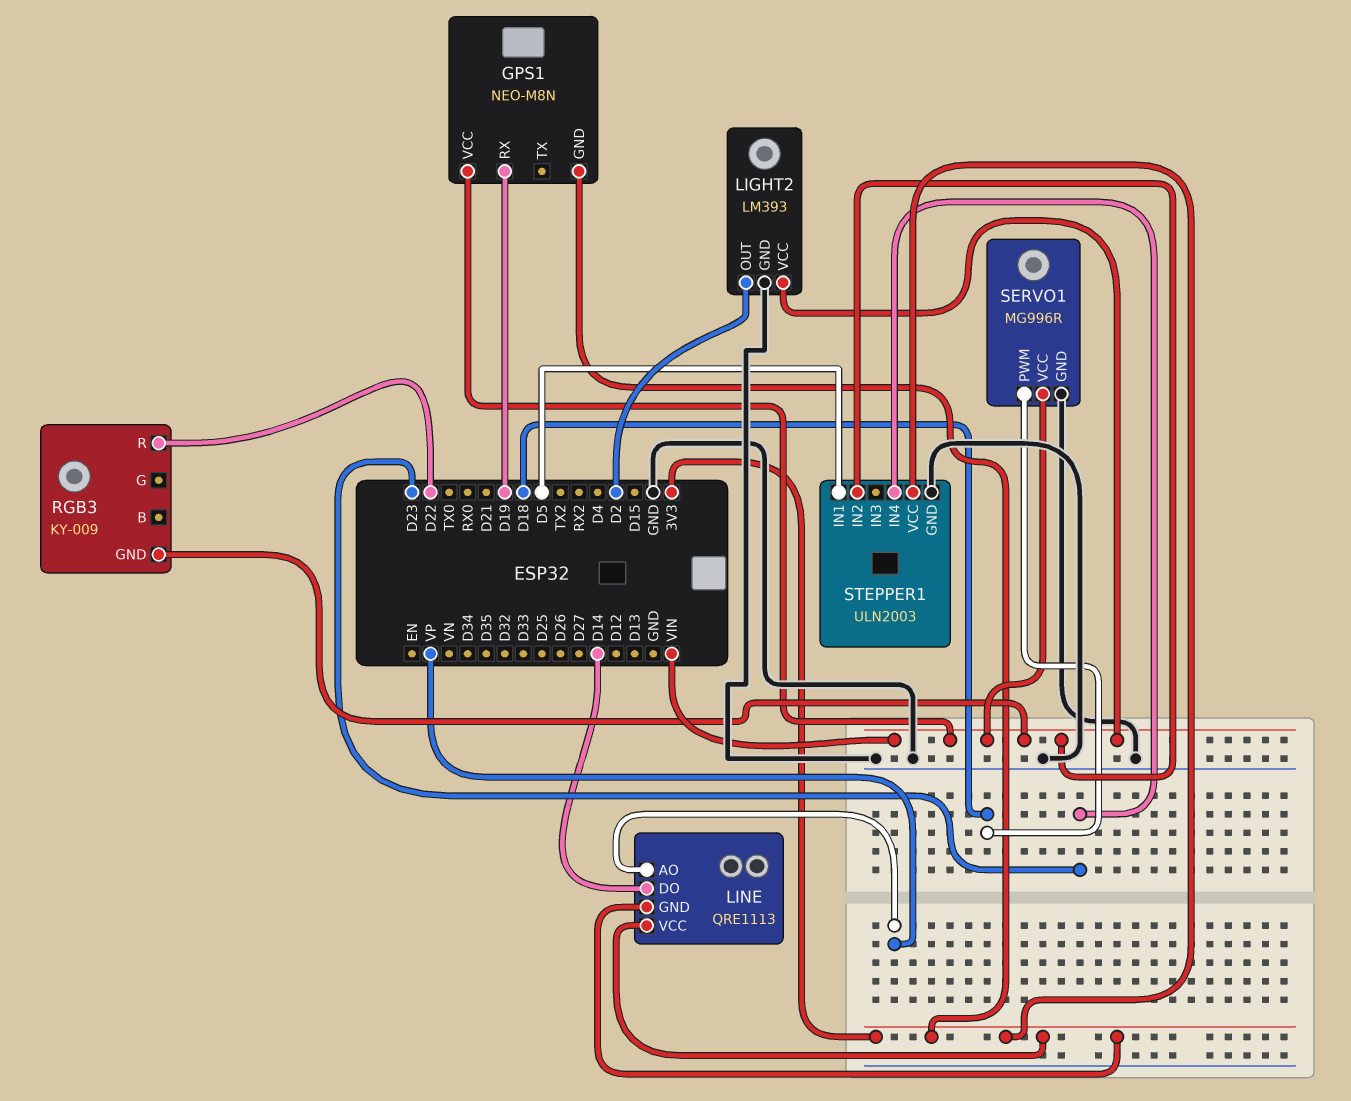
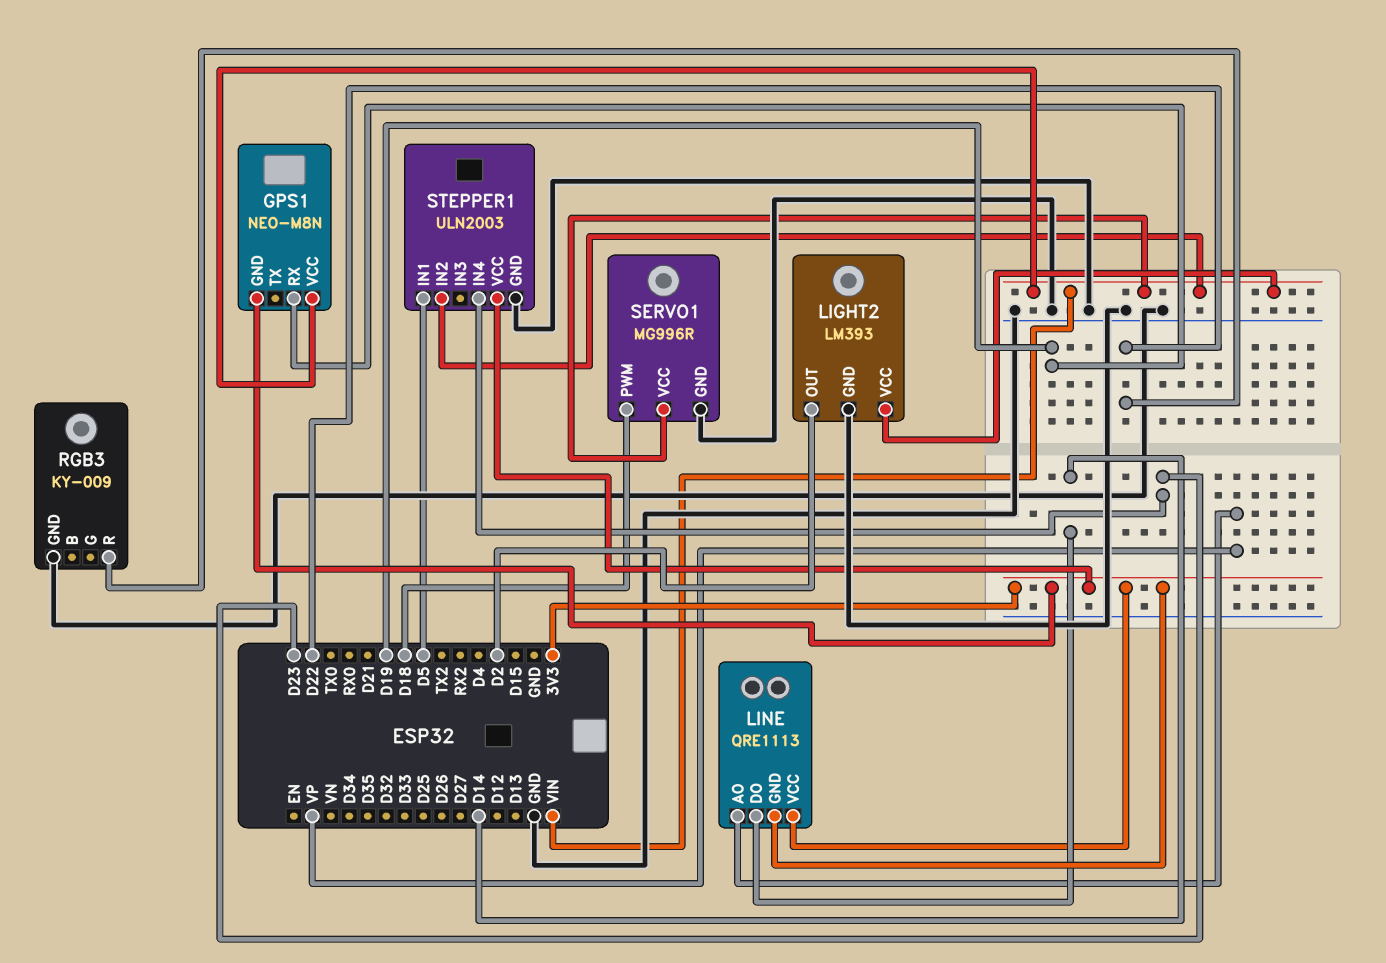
RGB3 pin GND: VIN -> GND

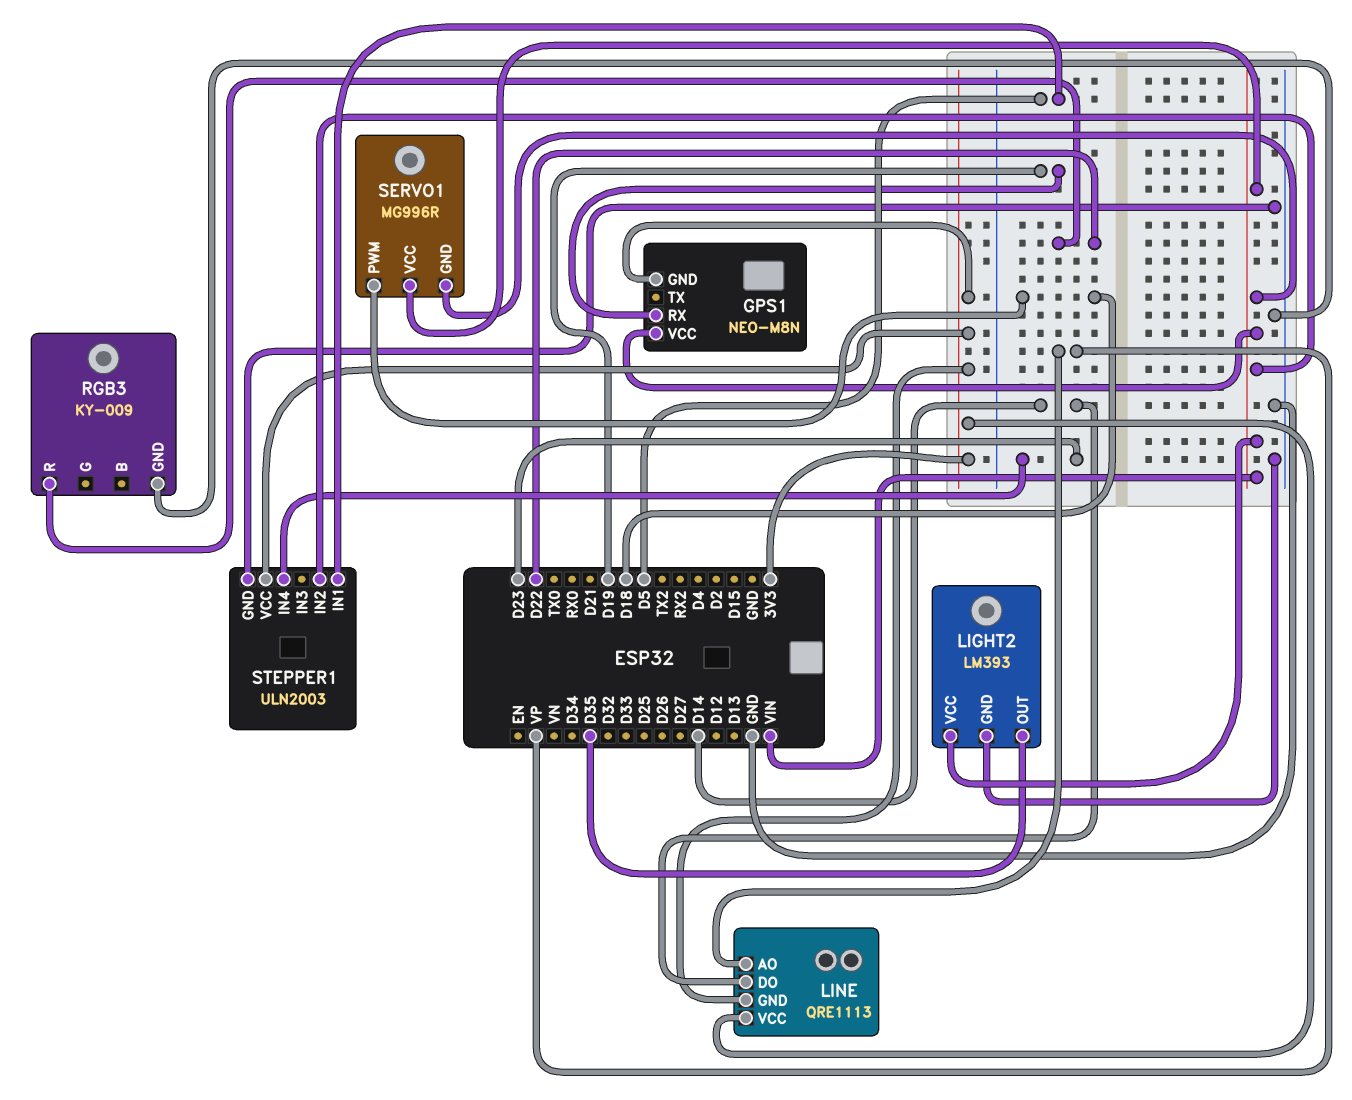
LIGHT2 pin OUT: D2 -> D35
SERVO1 pin GND: GND -> VIN

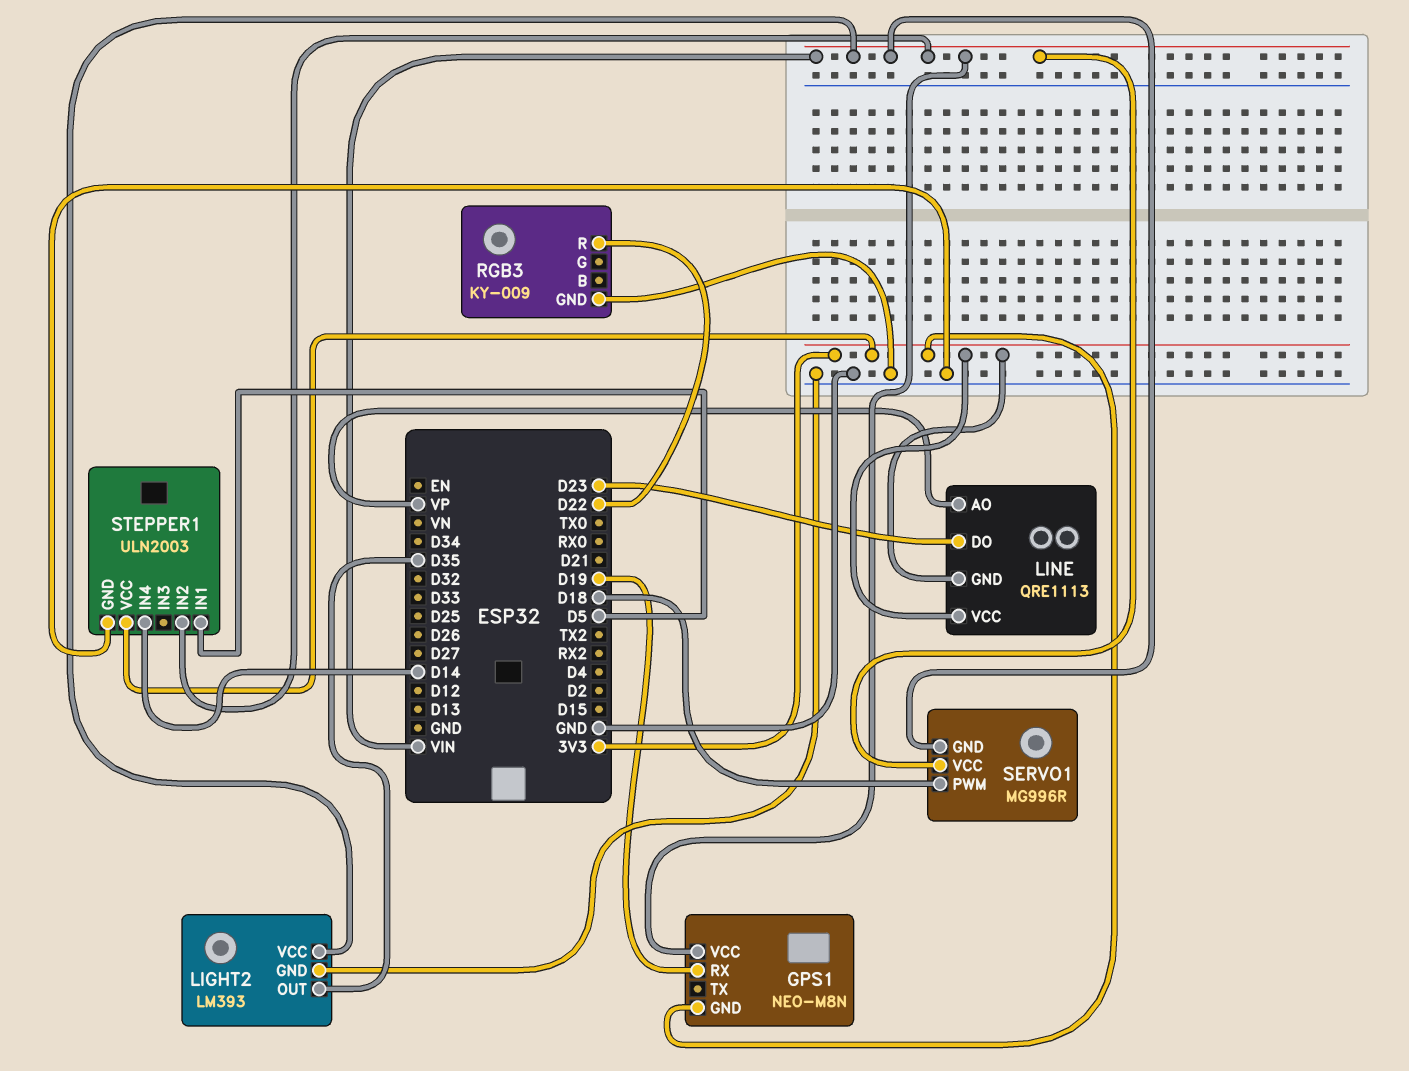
LINE pin DO: D14 -> D23
STEPPER1 pin IN4: D23 -> D14

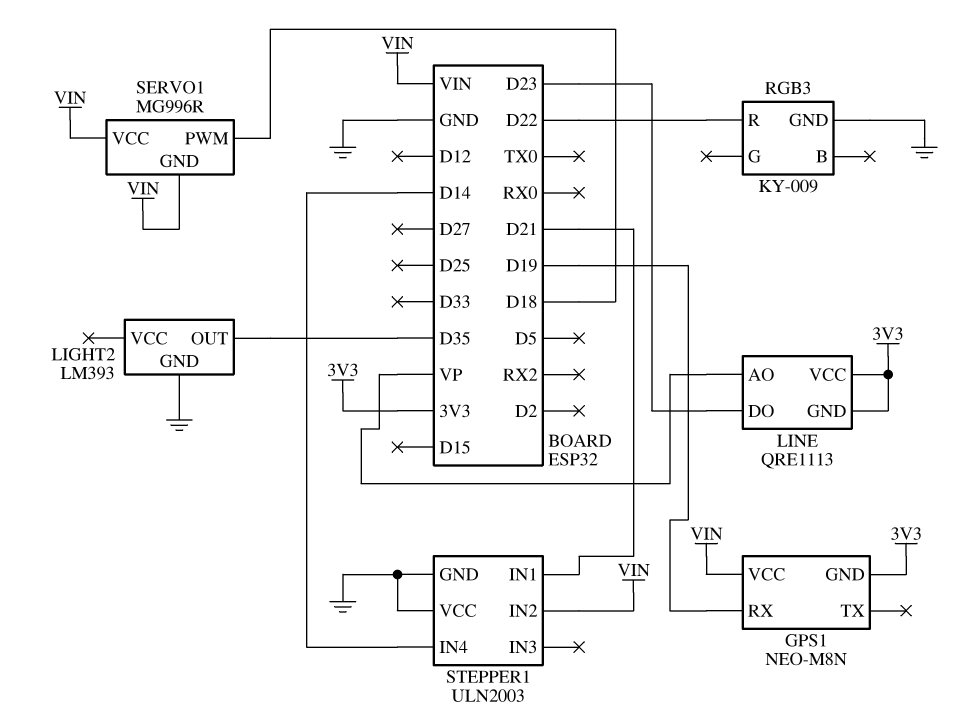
LIGHT2 pin VCC: VIN -> none
STEPPER1 pin IN1: D5 -> D21
STEPPER1 pin VCC: 3V3 -> GND

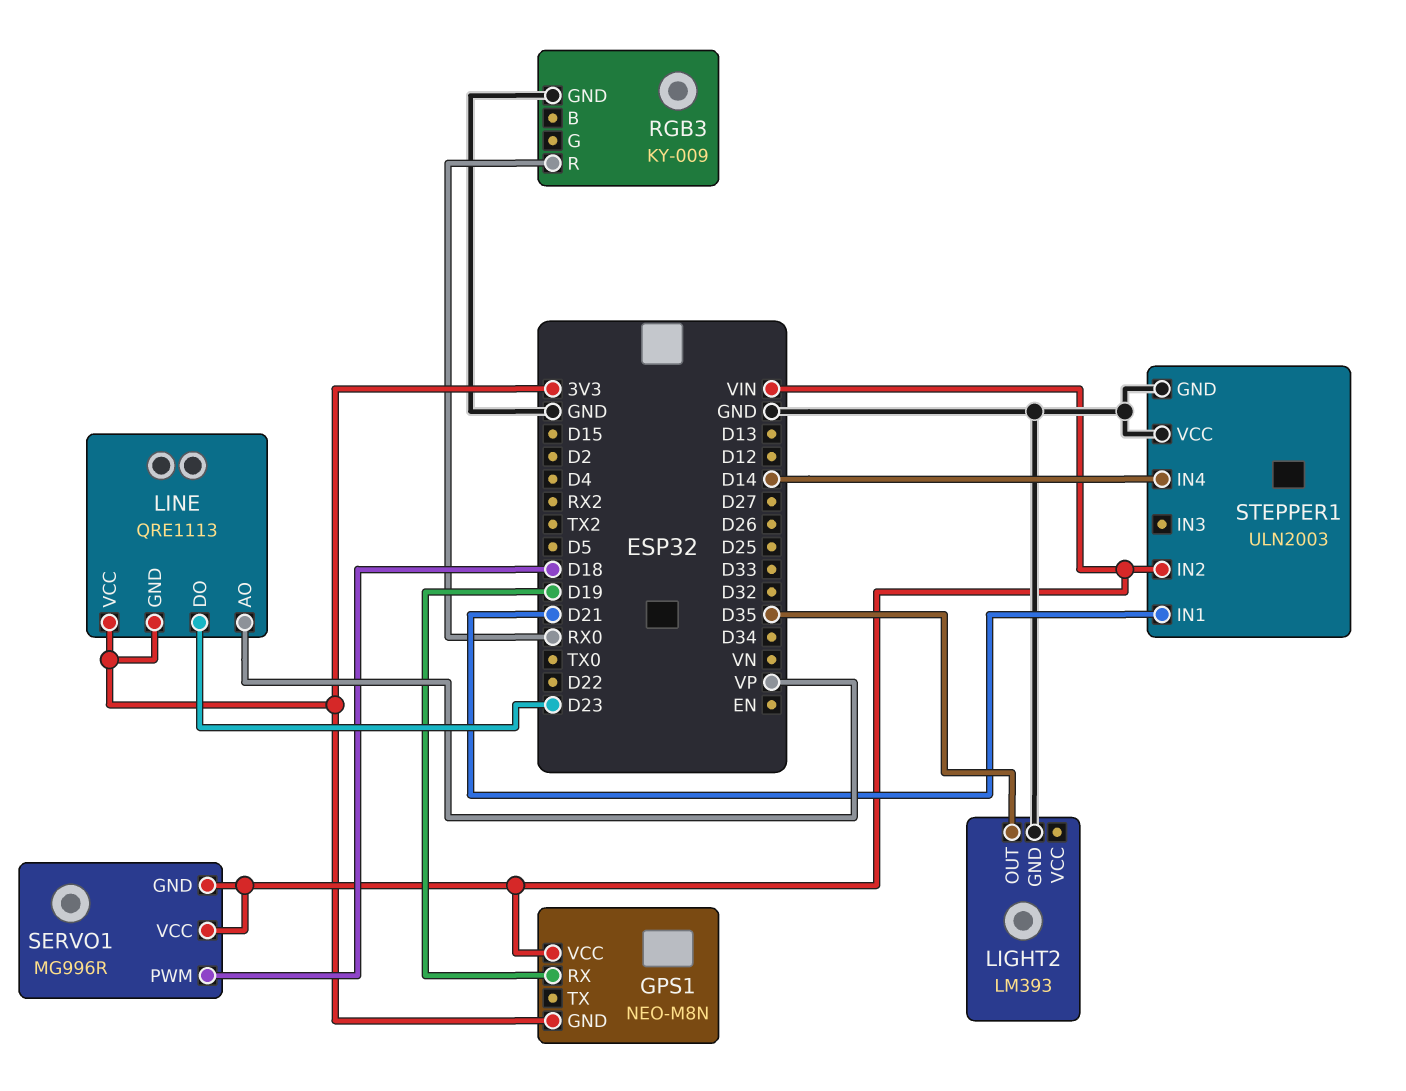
RGB3 pin R: D22 -> RX0

